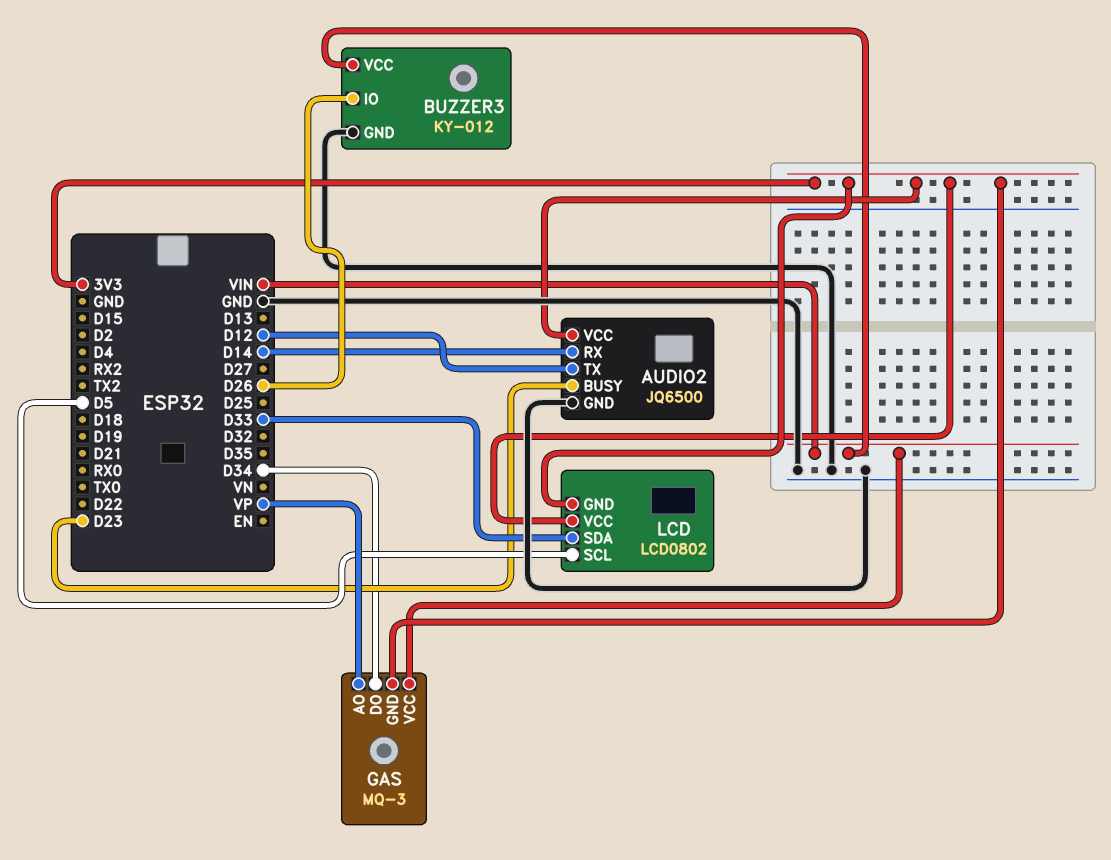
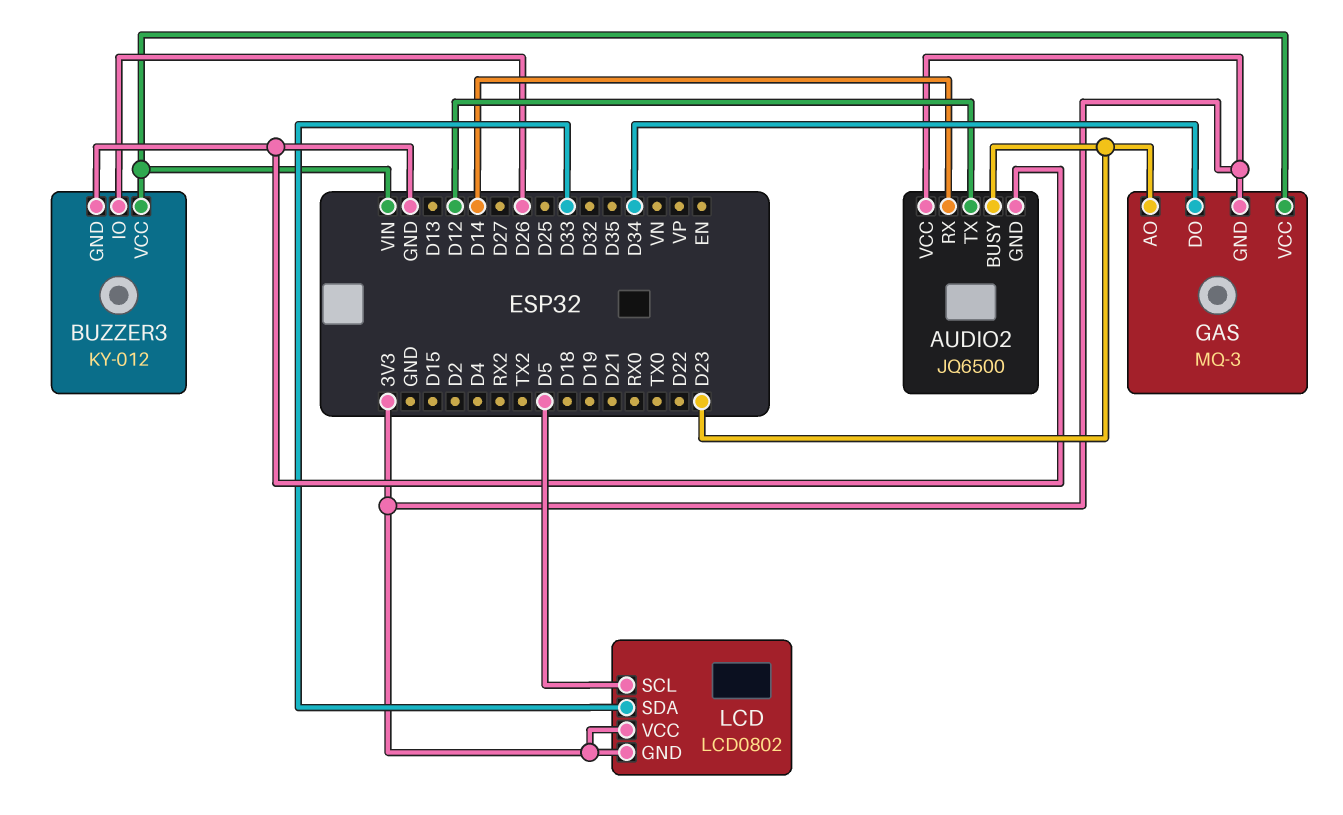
GAS pin AO: VP -> D23

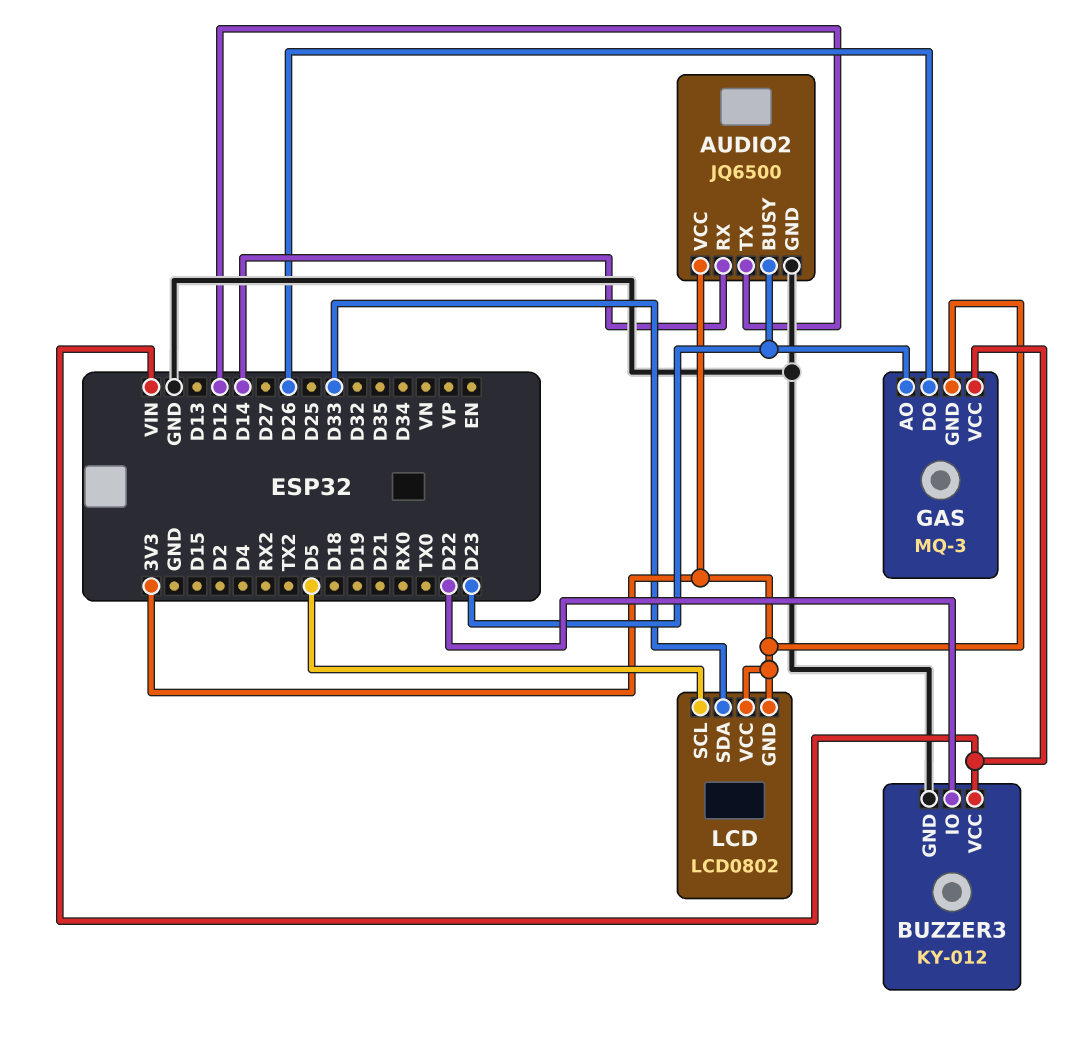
BUZZER3 pin IO: D26 -> D22
GAS pin DO: D34 -> D26

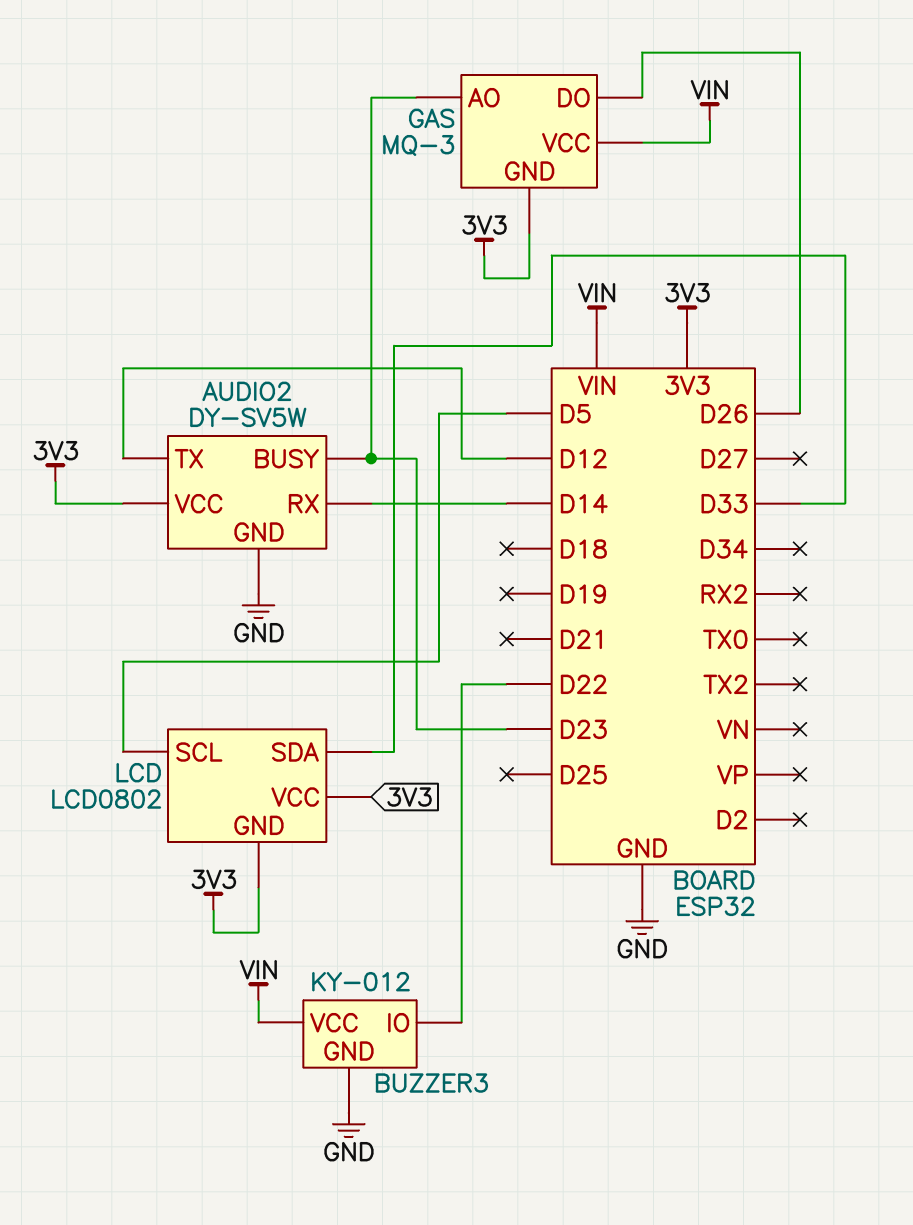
AUDIO2: JQ6500 -> DY-SV5W

